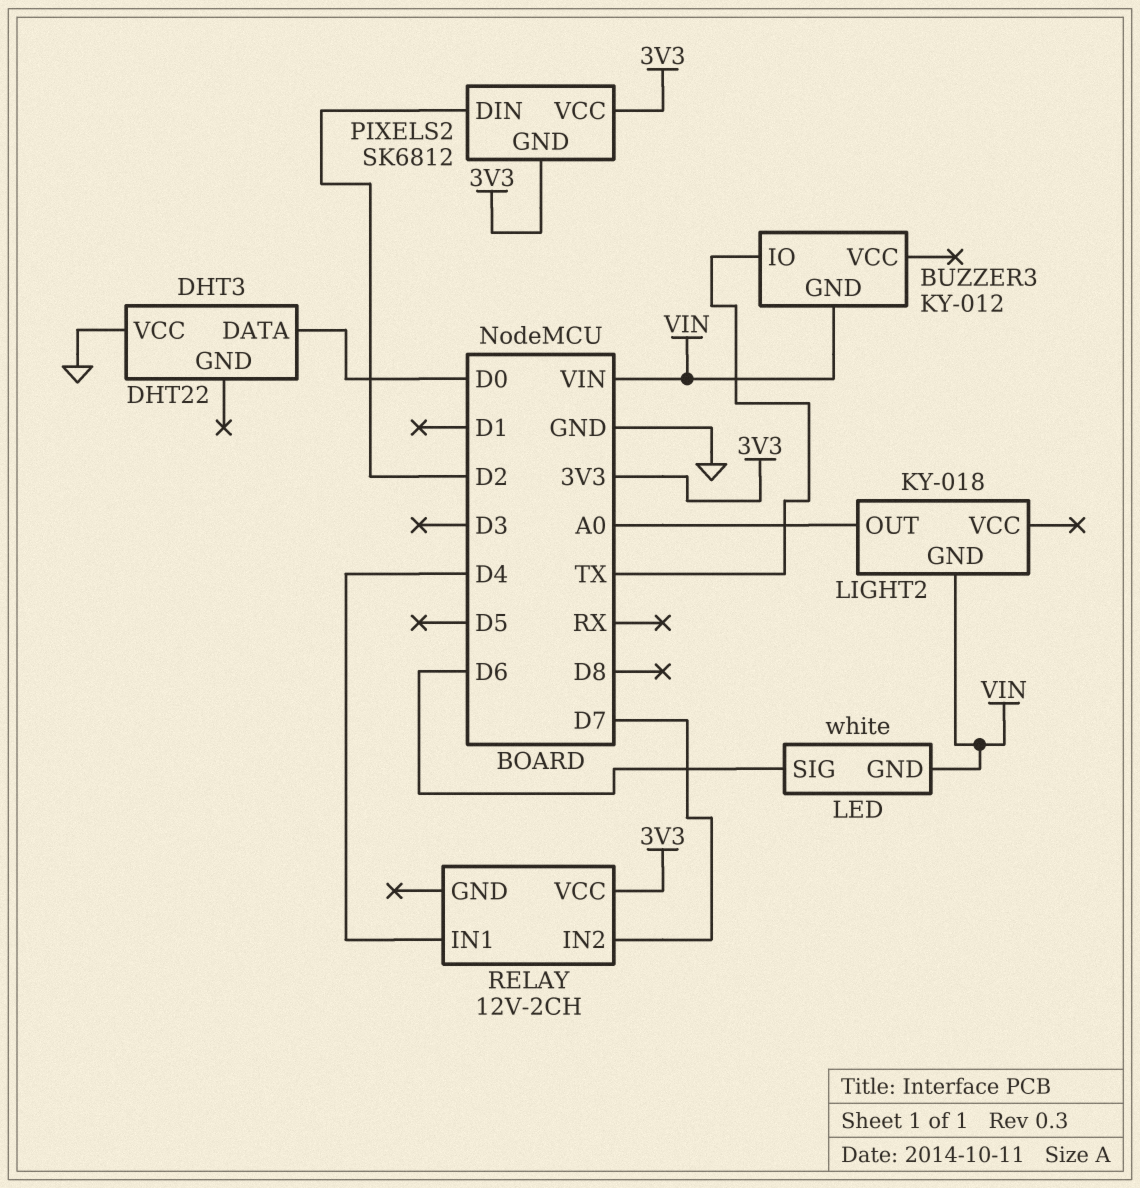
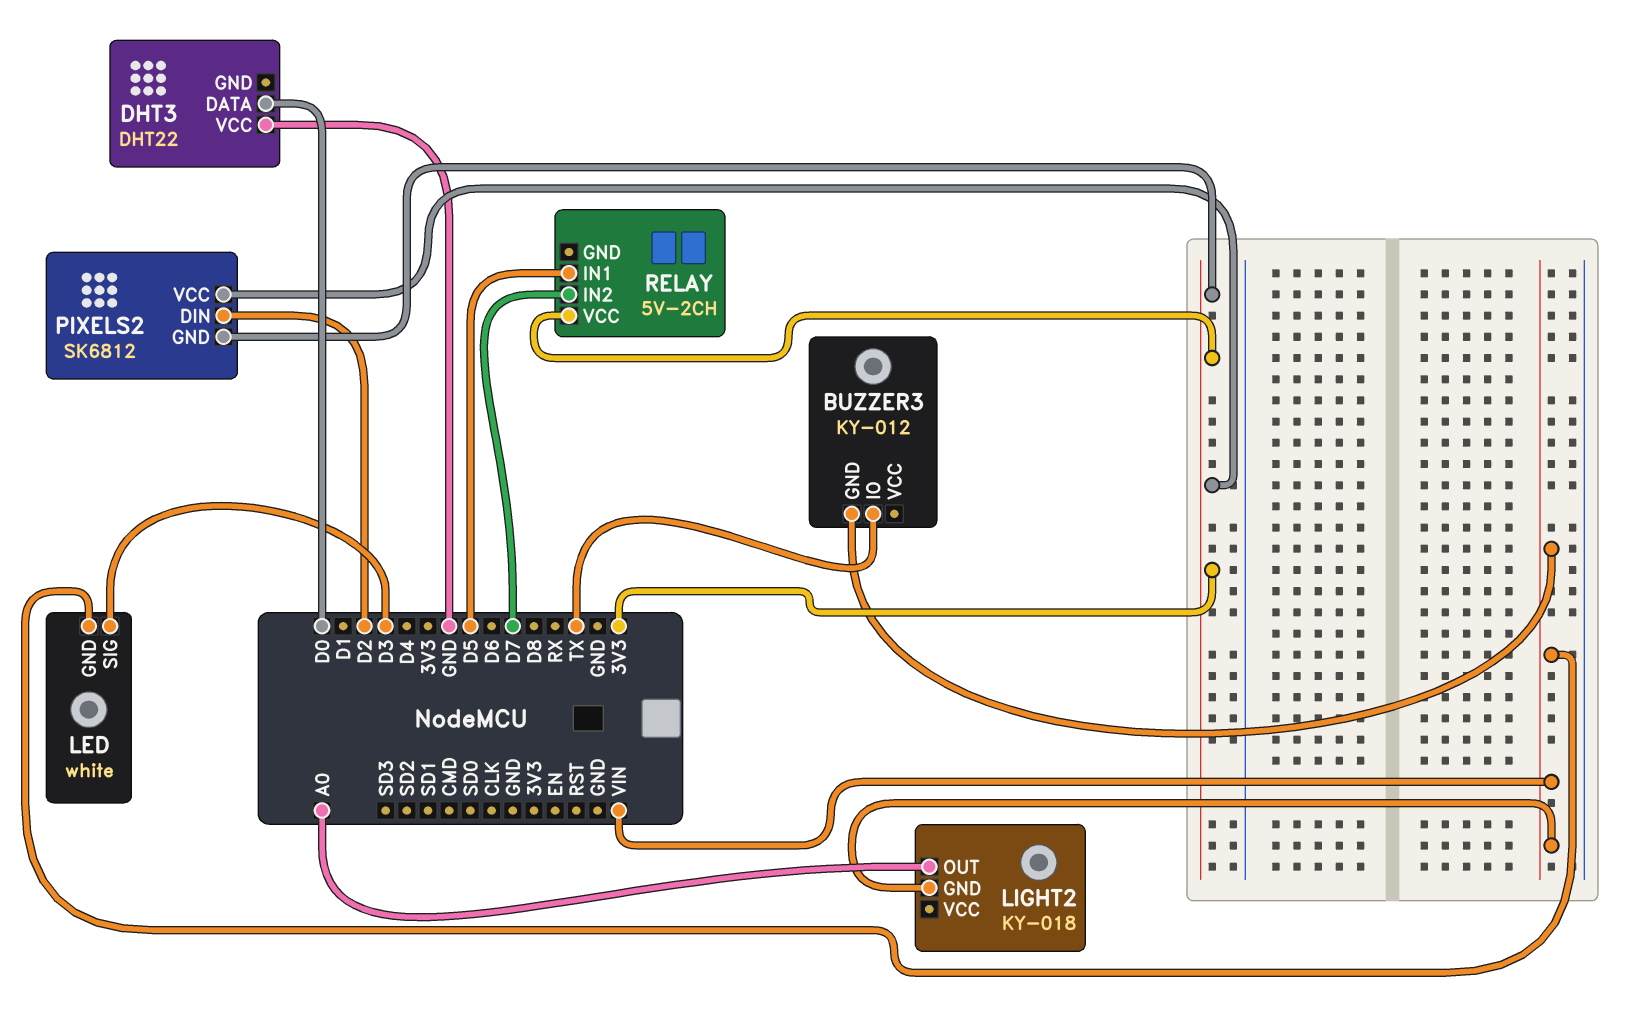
LED pin SIG: D6 -> D3
RELAY: 12V-2CH -> 5V-2CH
RELAY pin IN1: D4 -> D5

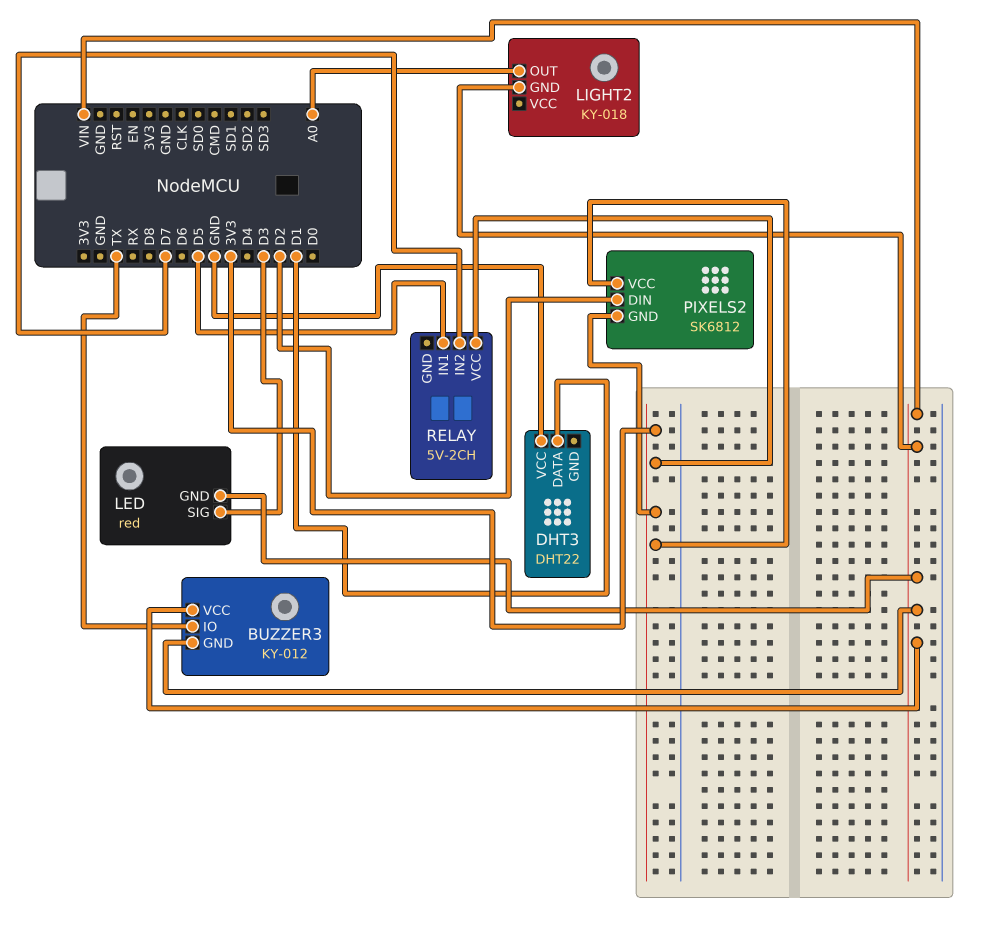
BUZZER3 pin VCC: none -> VIN
DHT3 pin DATA: D0 -> D1
LED: white -> red

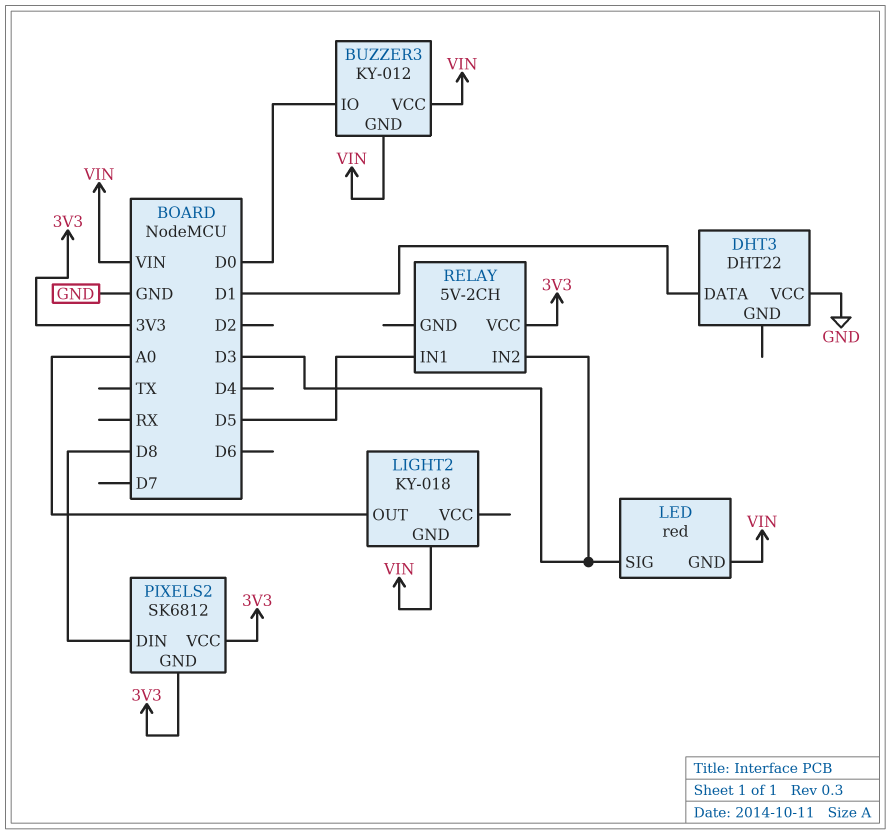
BUZZER3 pin IO: TX -> D0
PIXELS2 pin DIN: D2 -> D8
RELAY pin IN2: D7 -> D3

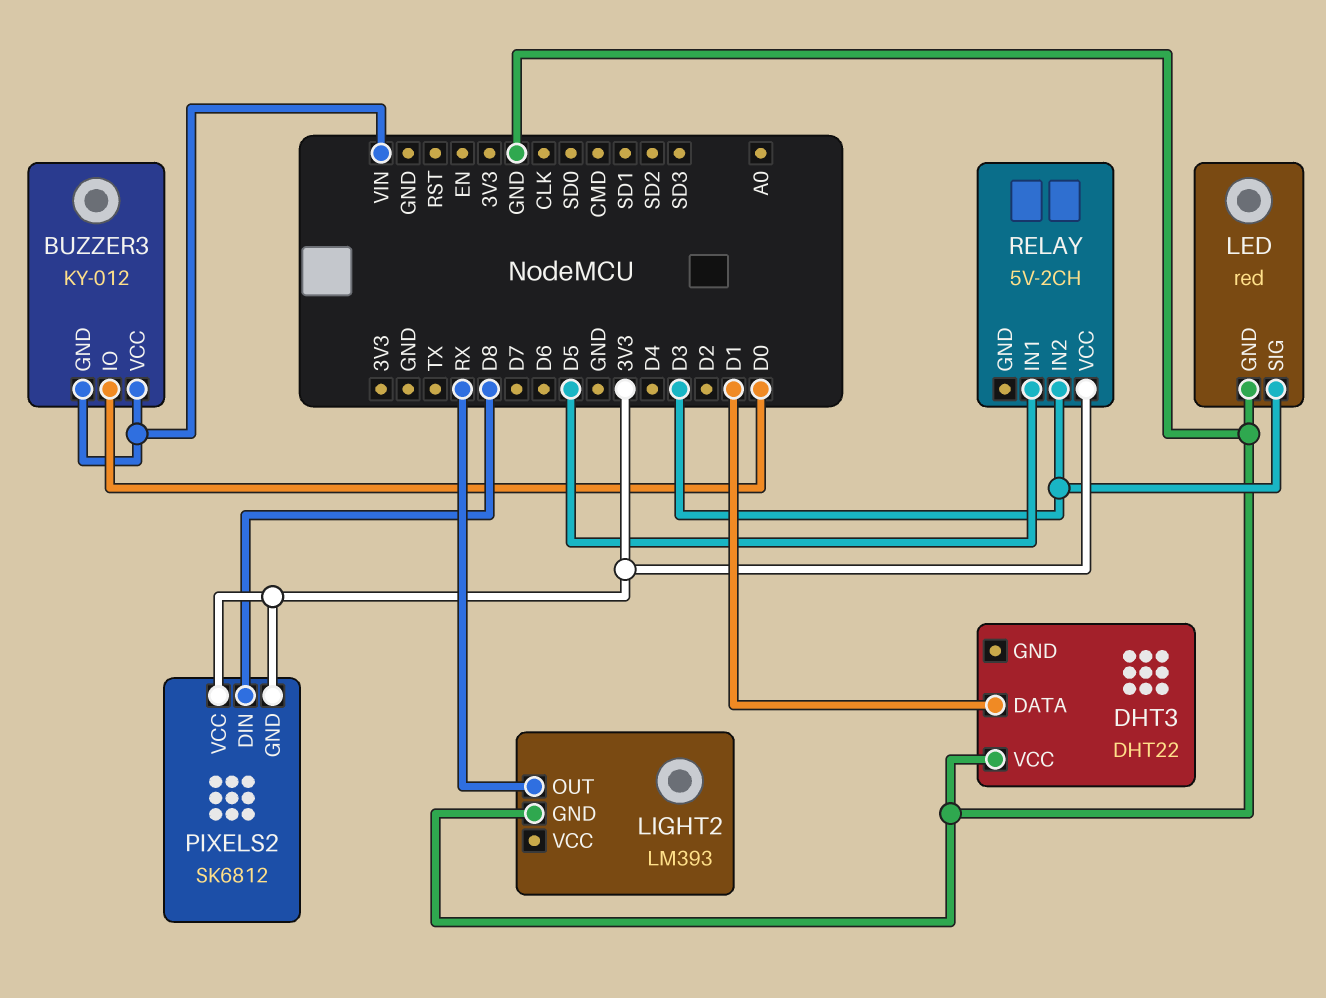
LED pin GND: VIN -> GND
LIGHT2: KY-018 -> LM393
LIGHT2 pin GND: VIN -> GND
LIGHT2 pin OUT: A0 -> RX

